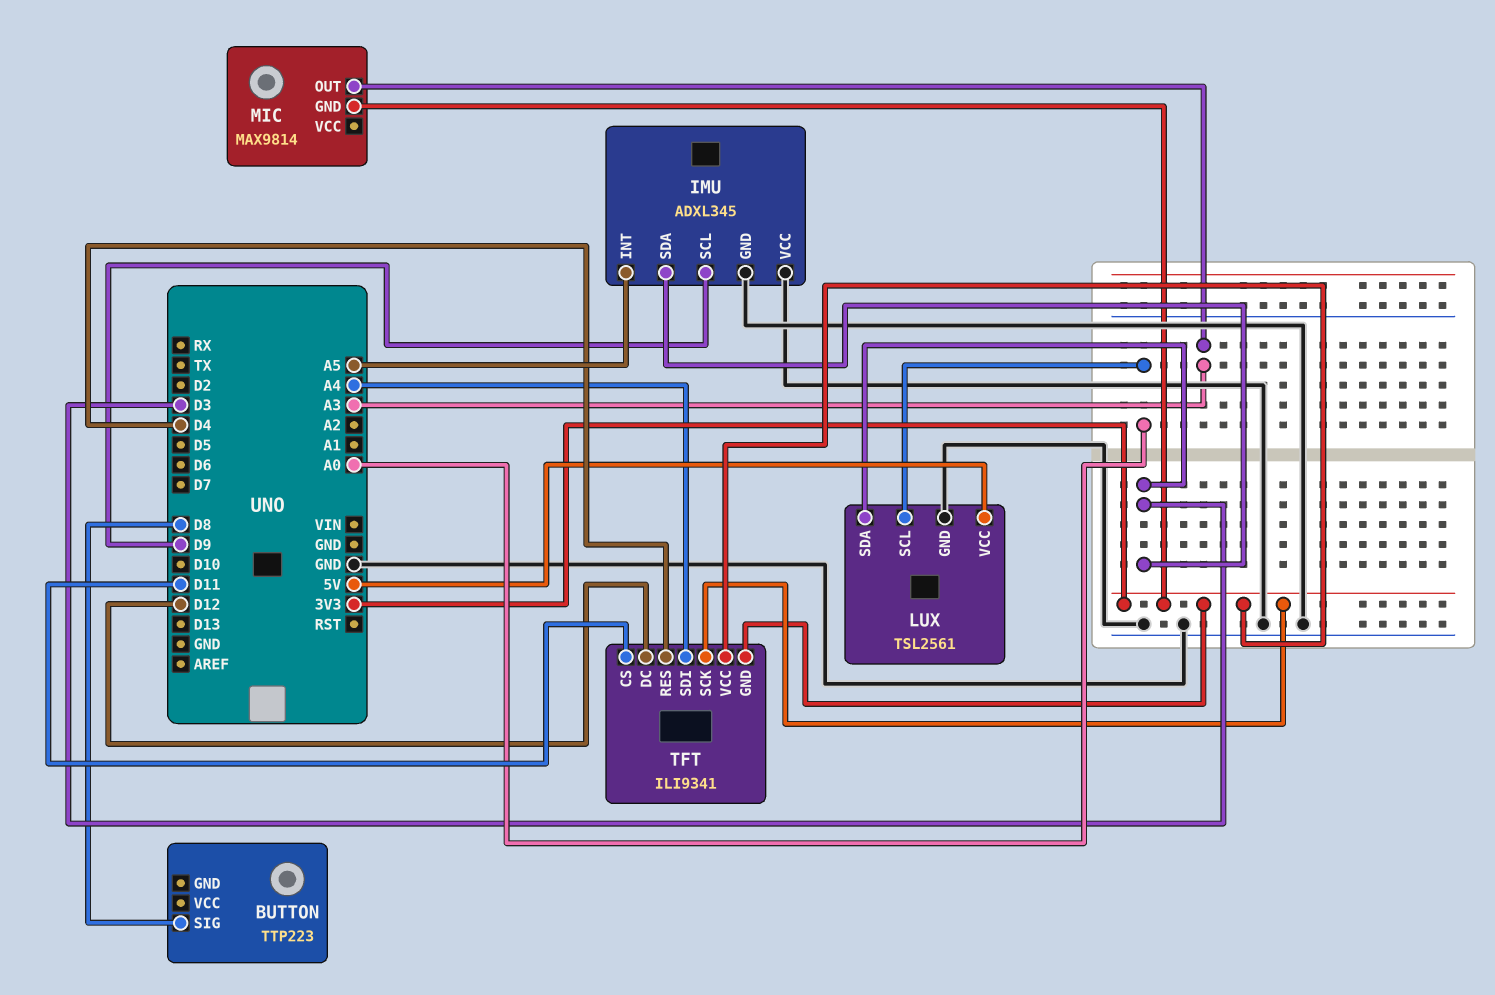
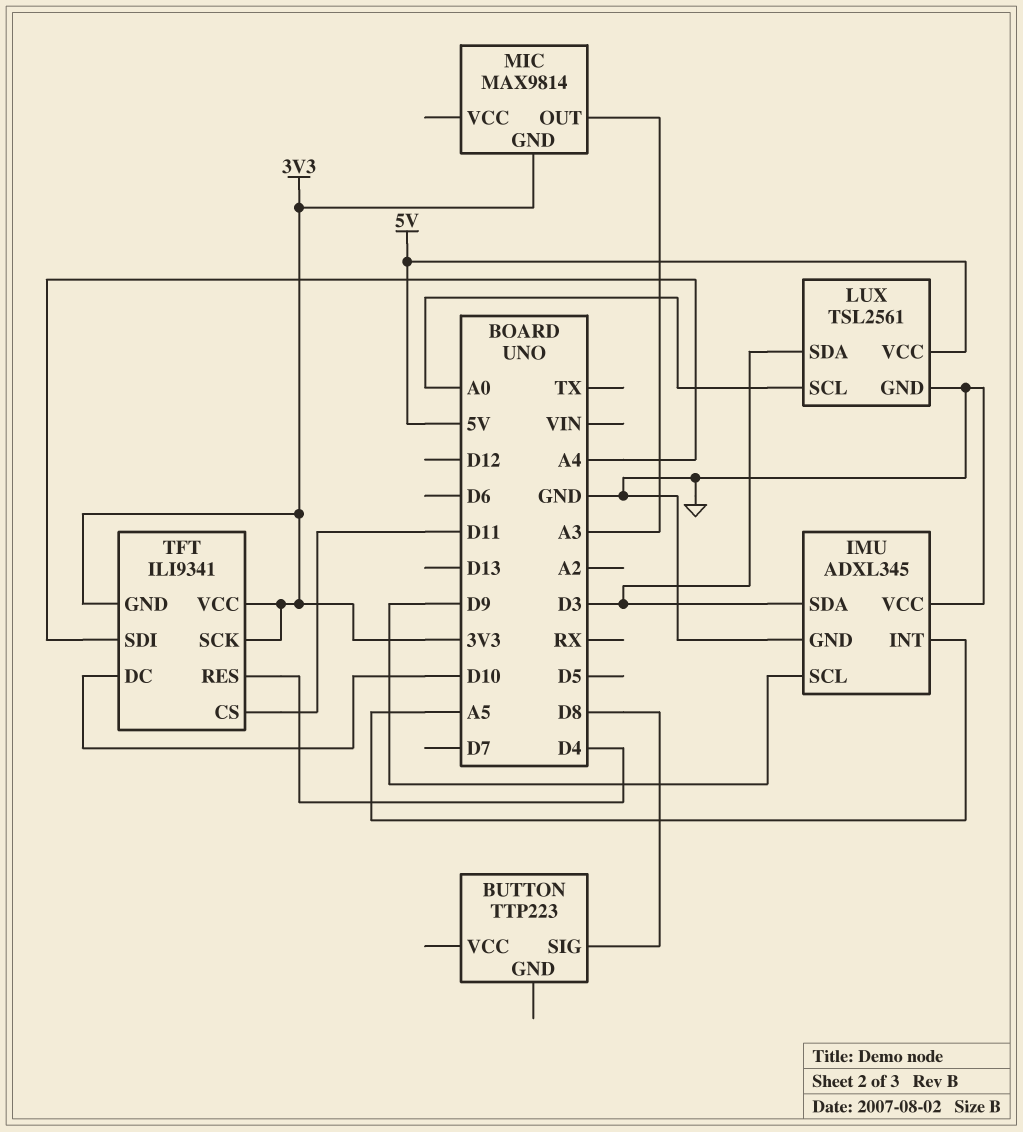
TFT pin DC: D12 -> D10

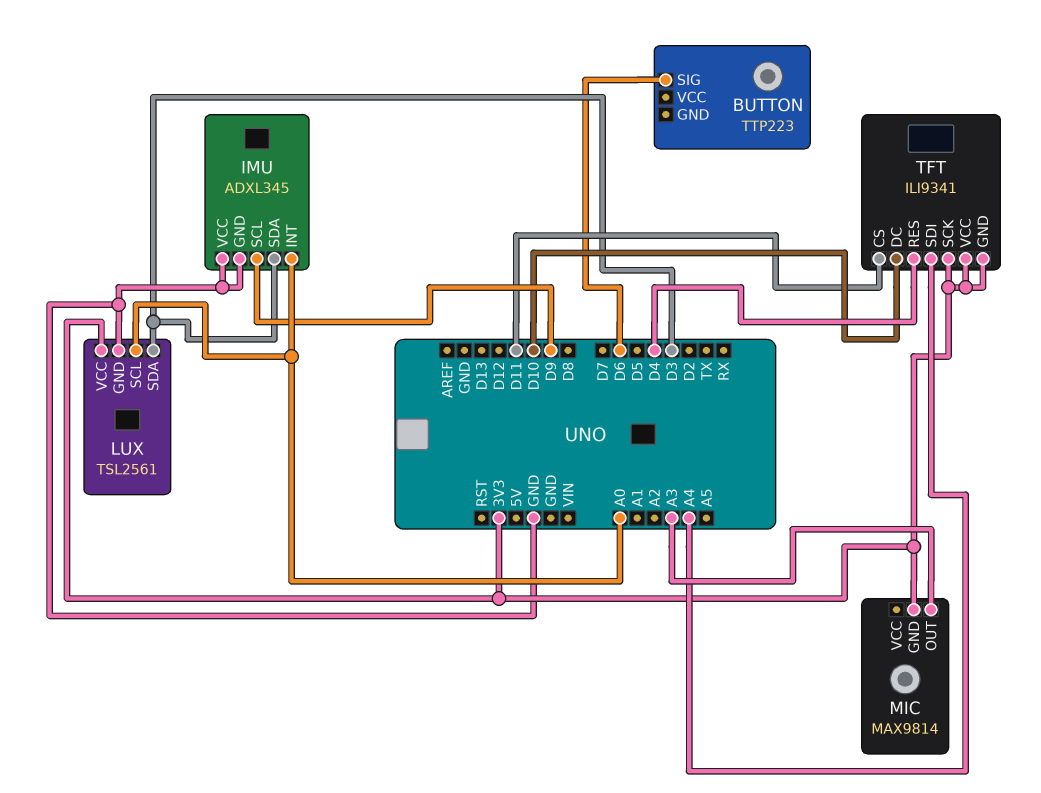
BUTTON pin SIG: D8 -> D6
IMU pin INT: A5 -> A0
LUX pin VCC: 5V -> 3V3

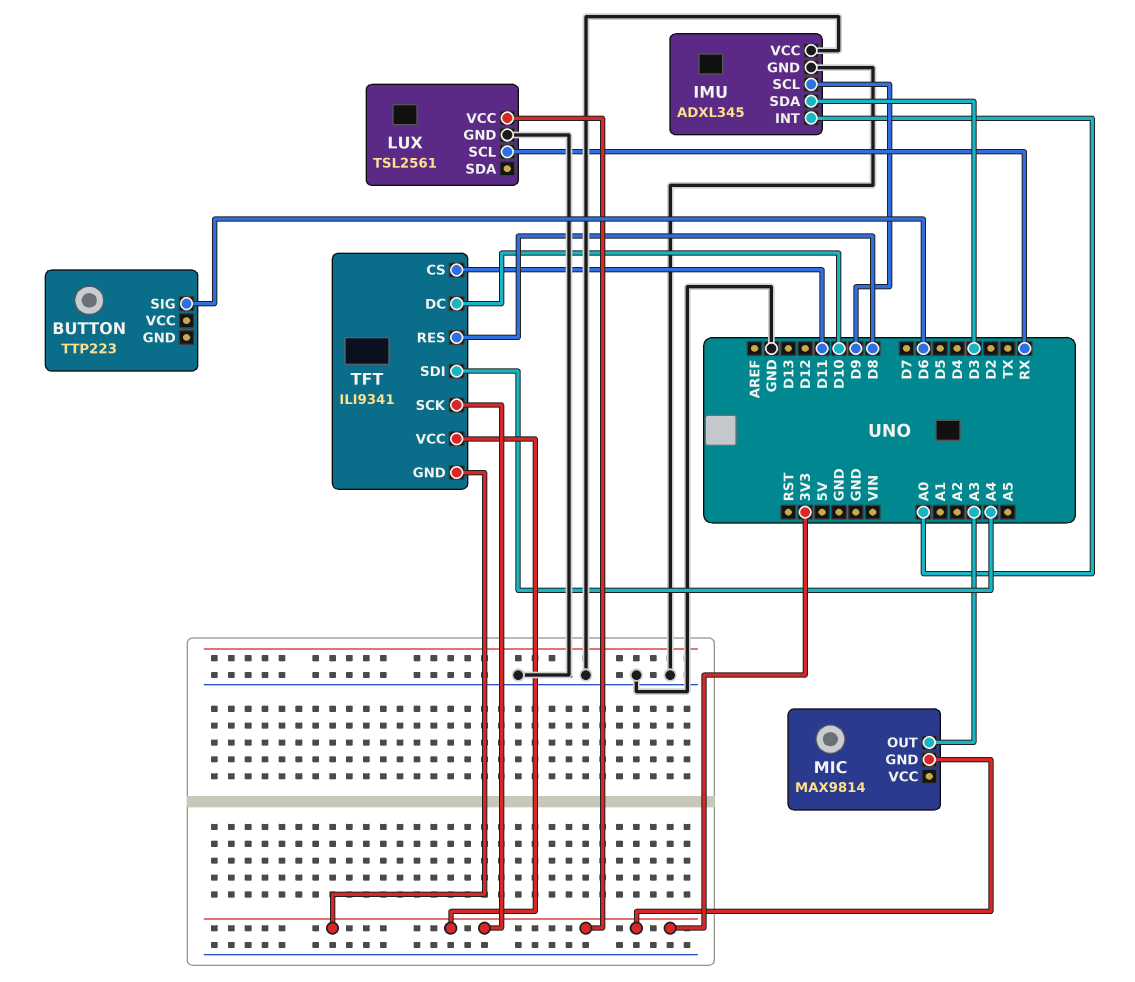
LUX pin SCL: A0 -> RX
LUX pin SDA: D3 -> none
TFT pin RES: D4 -> D8

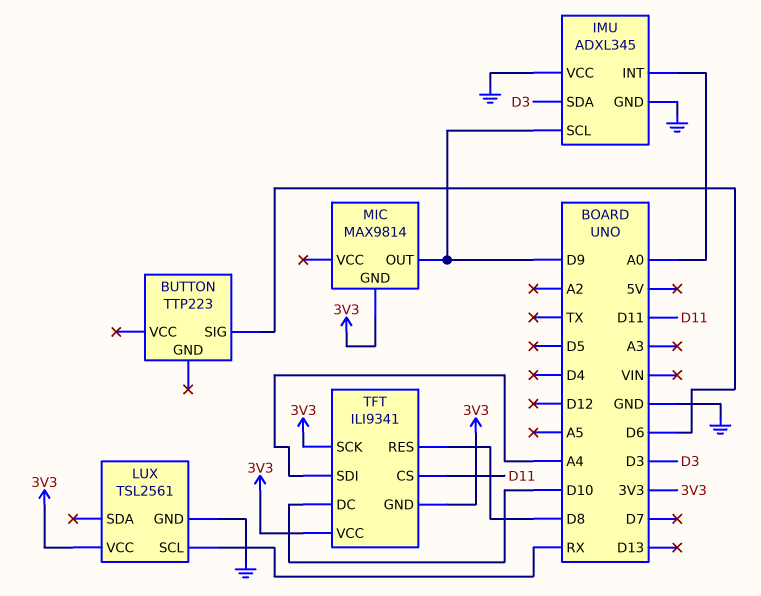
MIC pin OUT: A3 -> D9

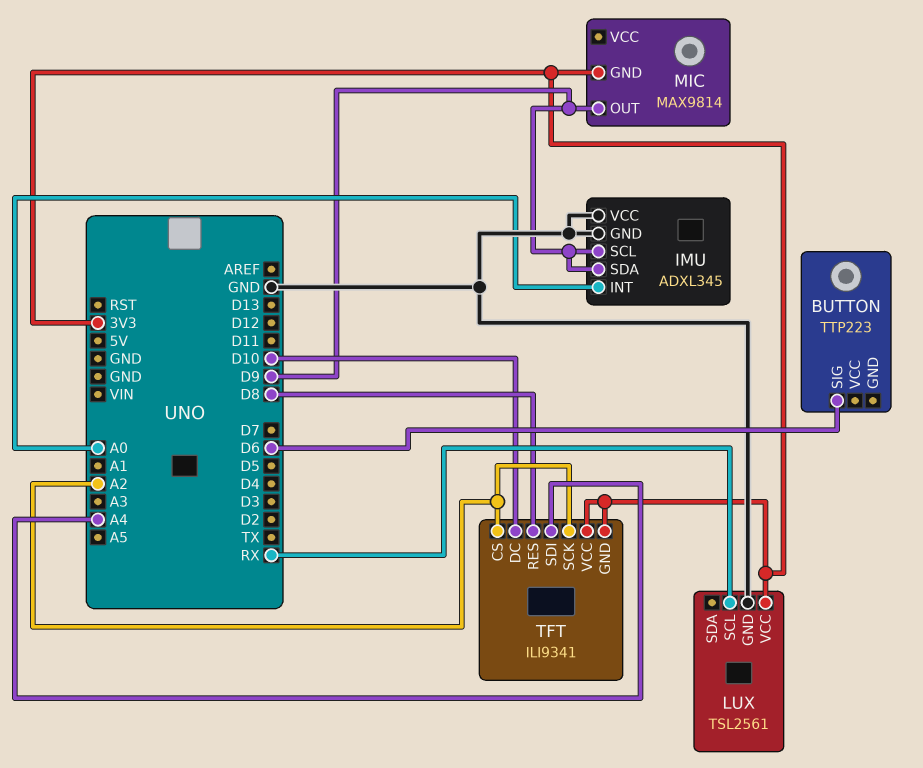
IMU pin SDA: D3 -> D9
TFT pin CS: D11 -> A2
TFT pin SCK: 3V3 -> A2

